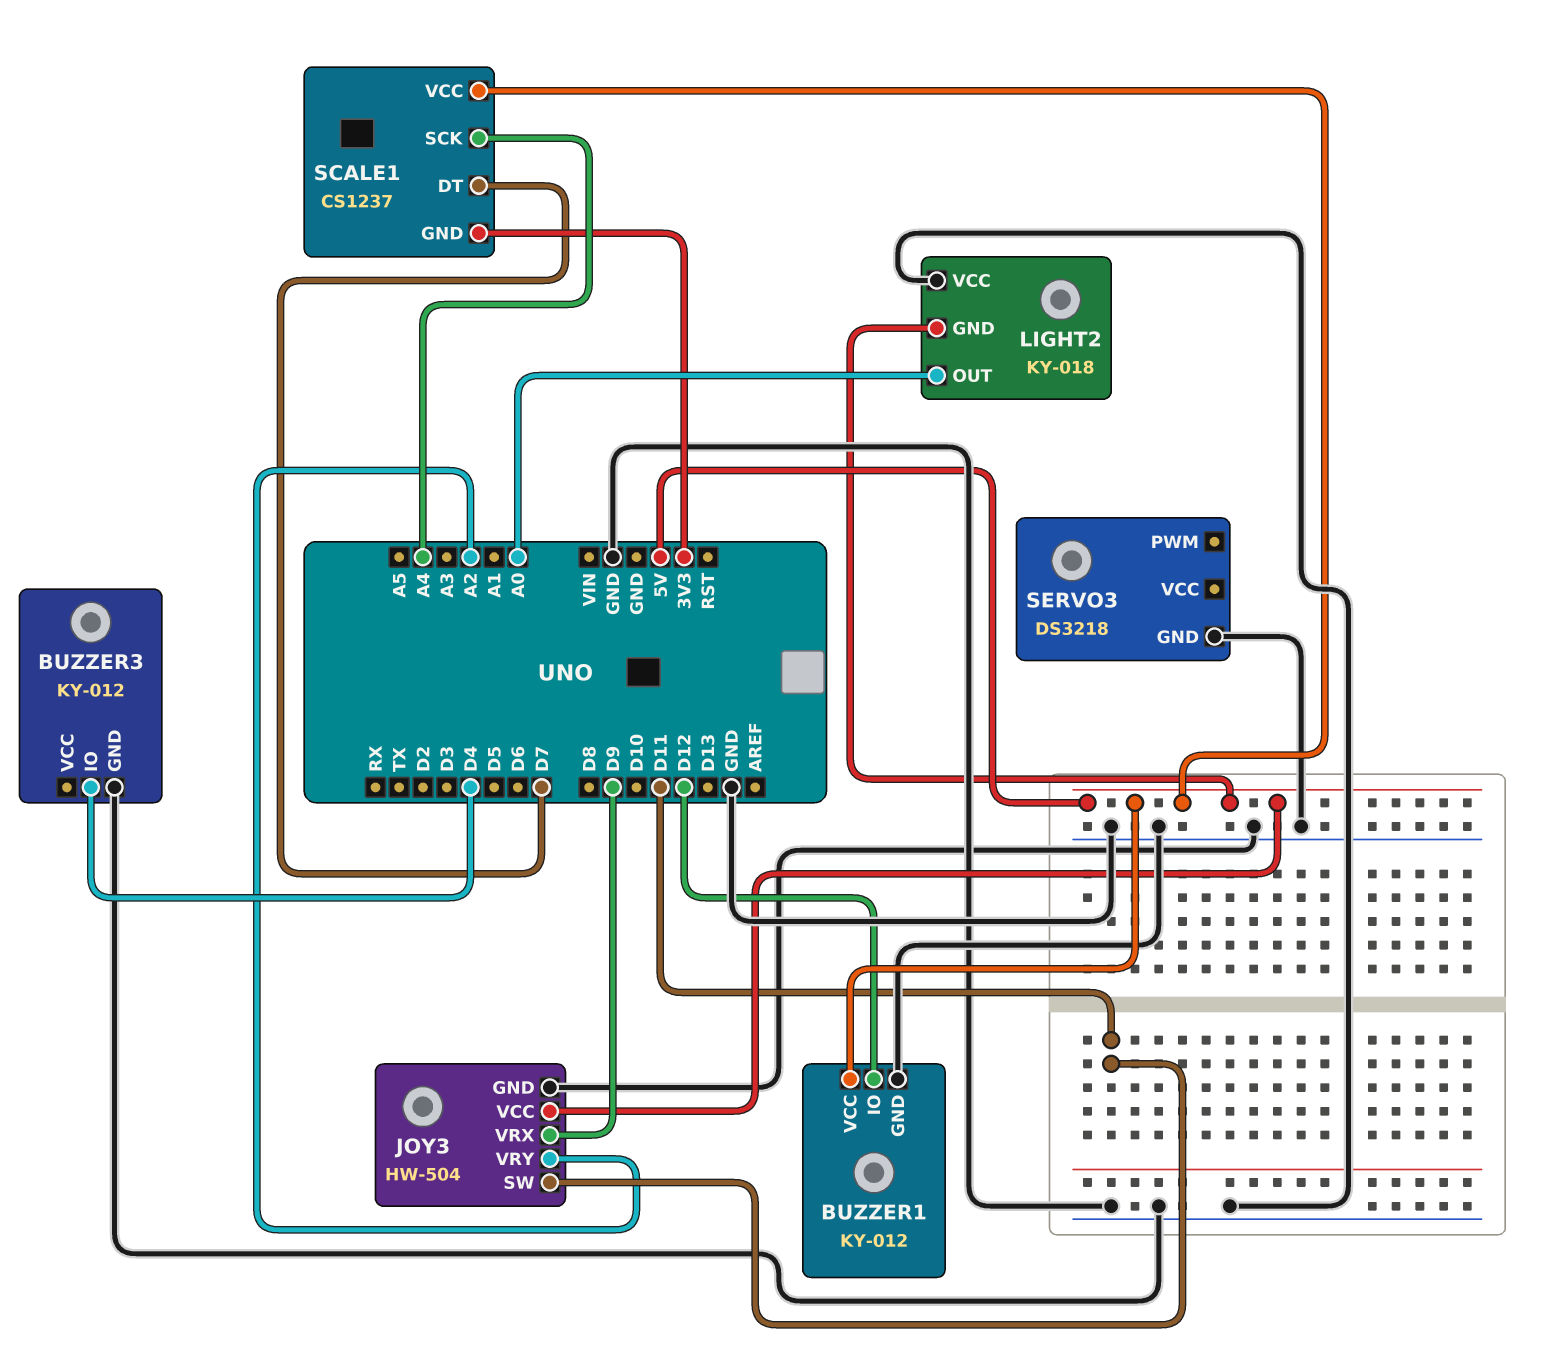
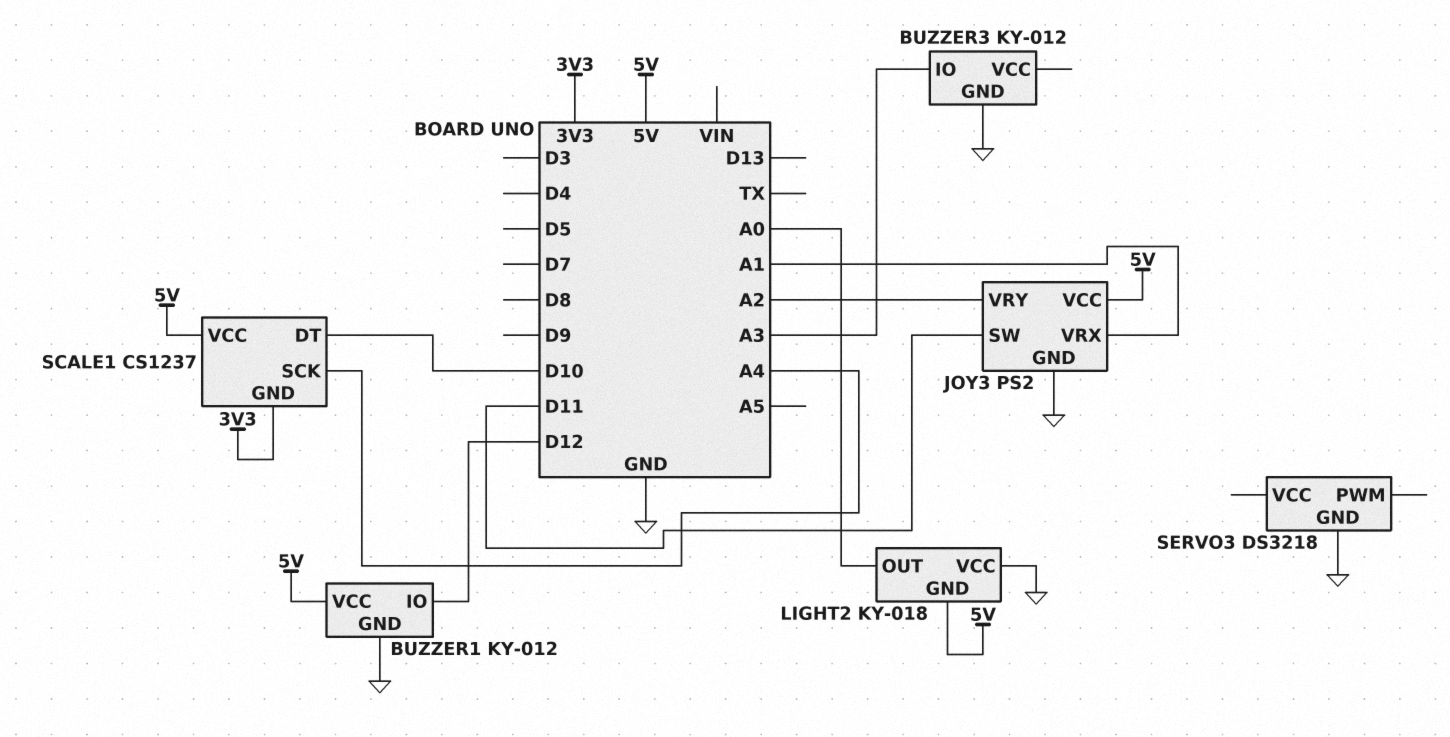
BUZZER3 pin IO: D4 -> A3
JOY3: HW-504 -> PS2
JOY3 pin VRX: D9 -> A1
SCALE1 pin DT: D7 -> D10

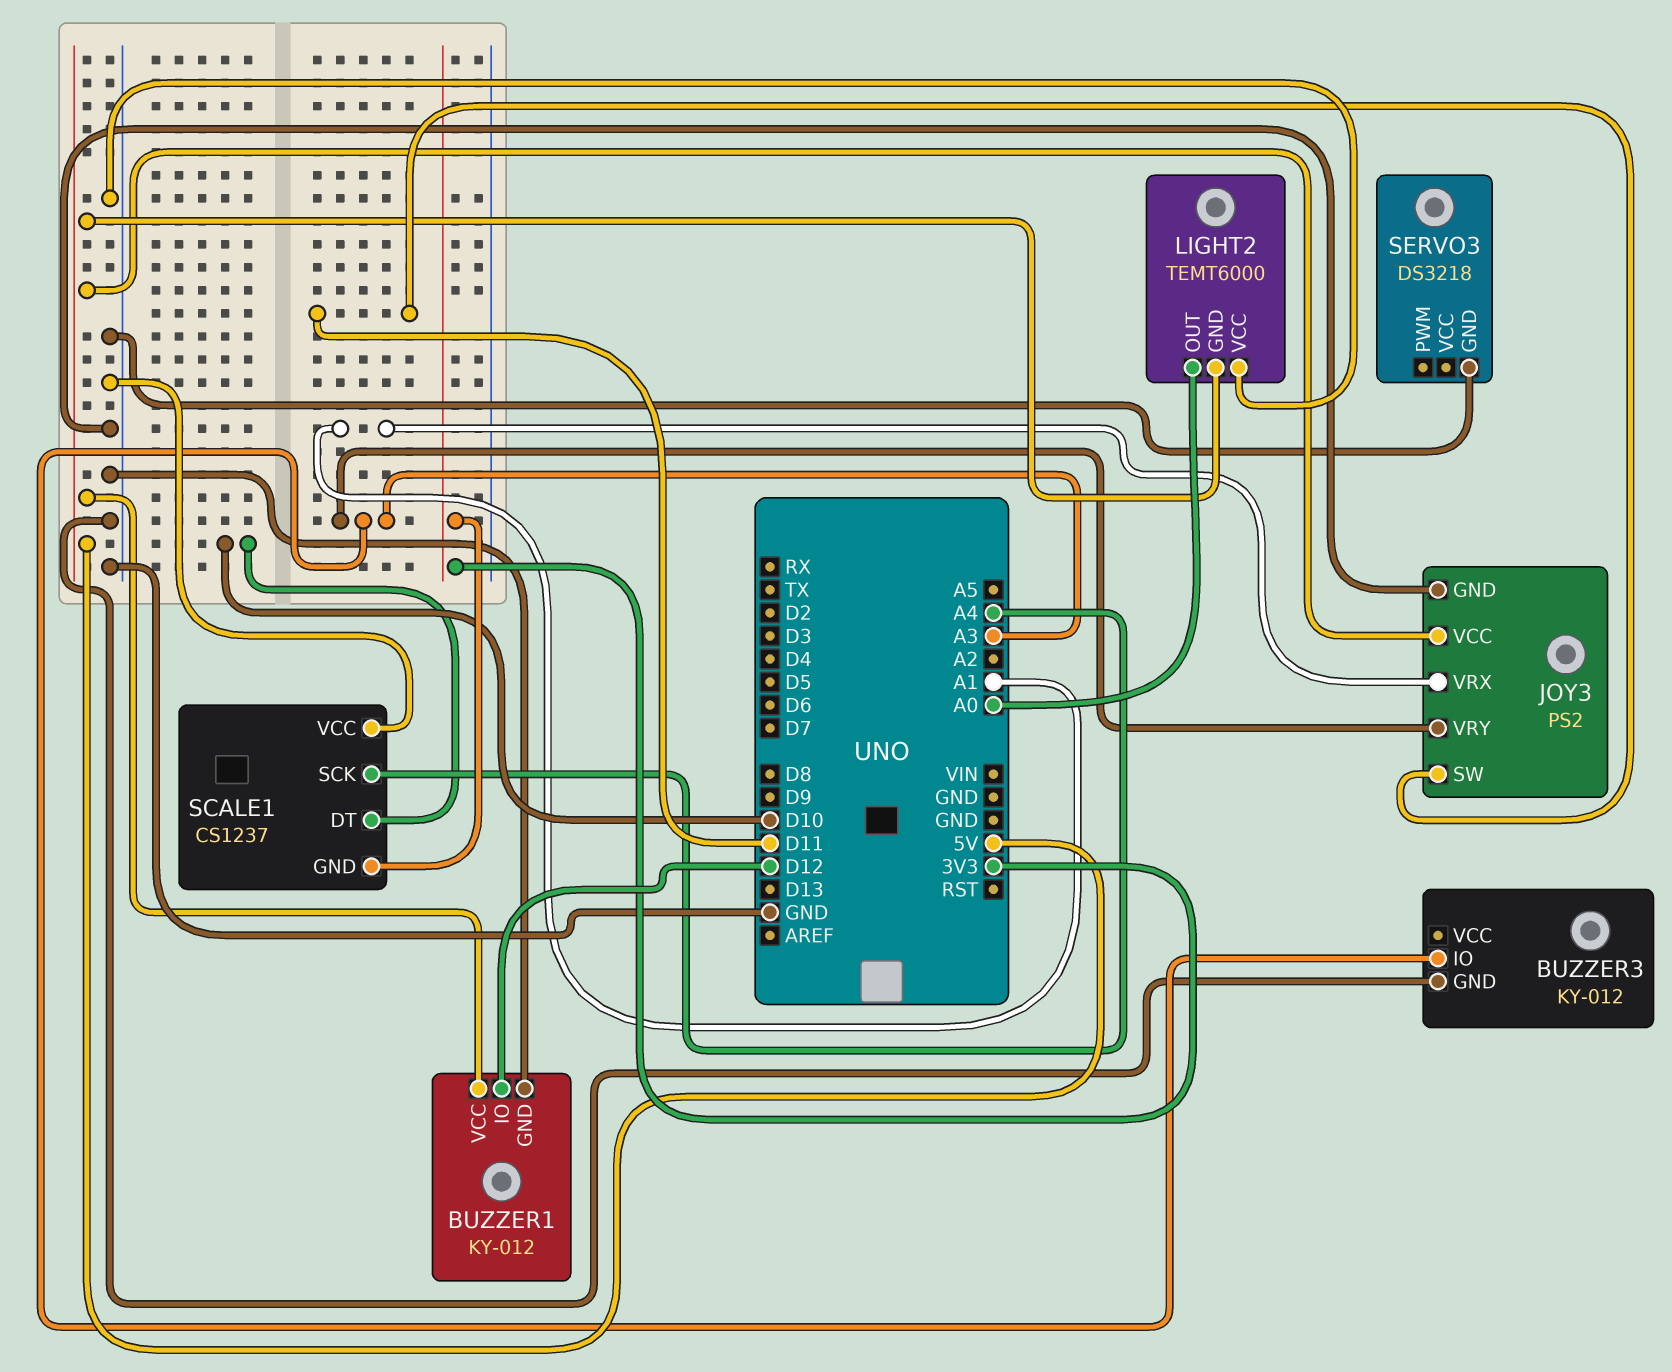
JOY3 pin VRY: A2 -> A3
LIGHT2: KY-018 -> TEMT6000
SCALE1 pin VCC: 5V -> GND

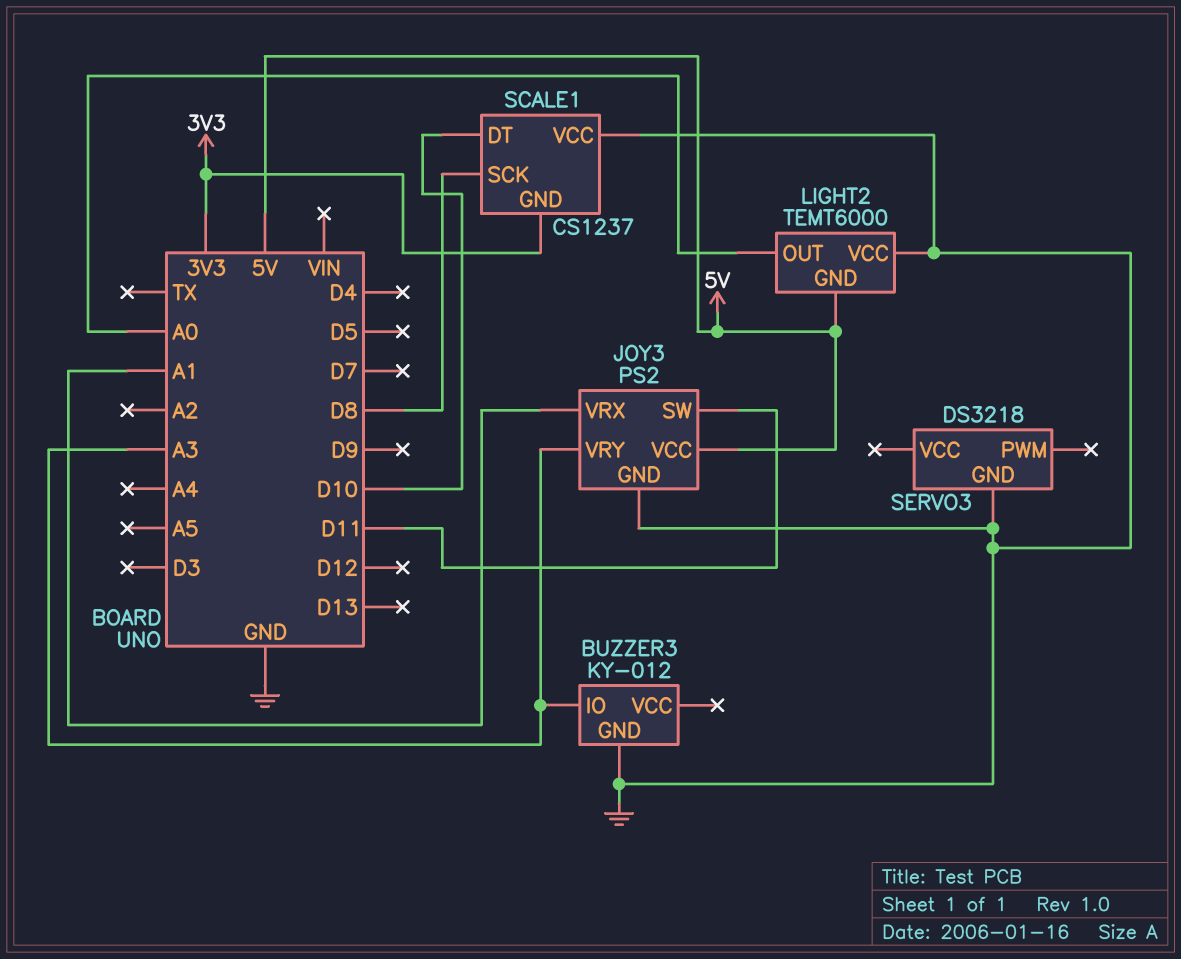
BUZZER1: KY-012 -> none
BUZZER1 pin GND: GND -> none
BUZZER1 pin IO: D12 -> none
BUZZER1 pin VCC: 5V -> none
SCALE1 pin SCK: A4 -> D8

